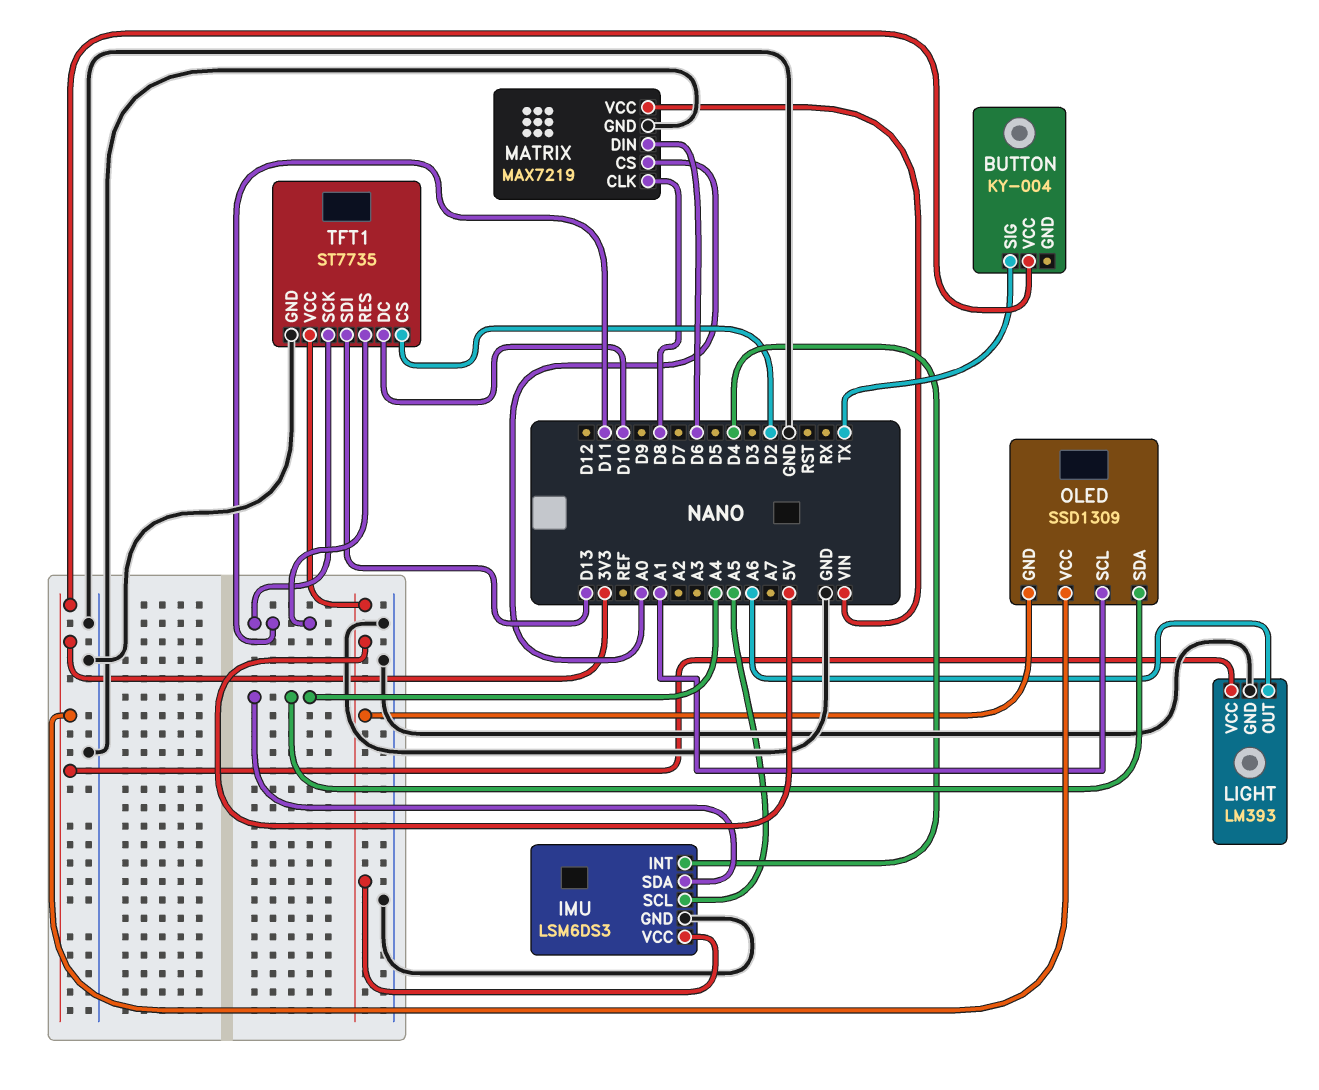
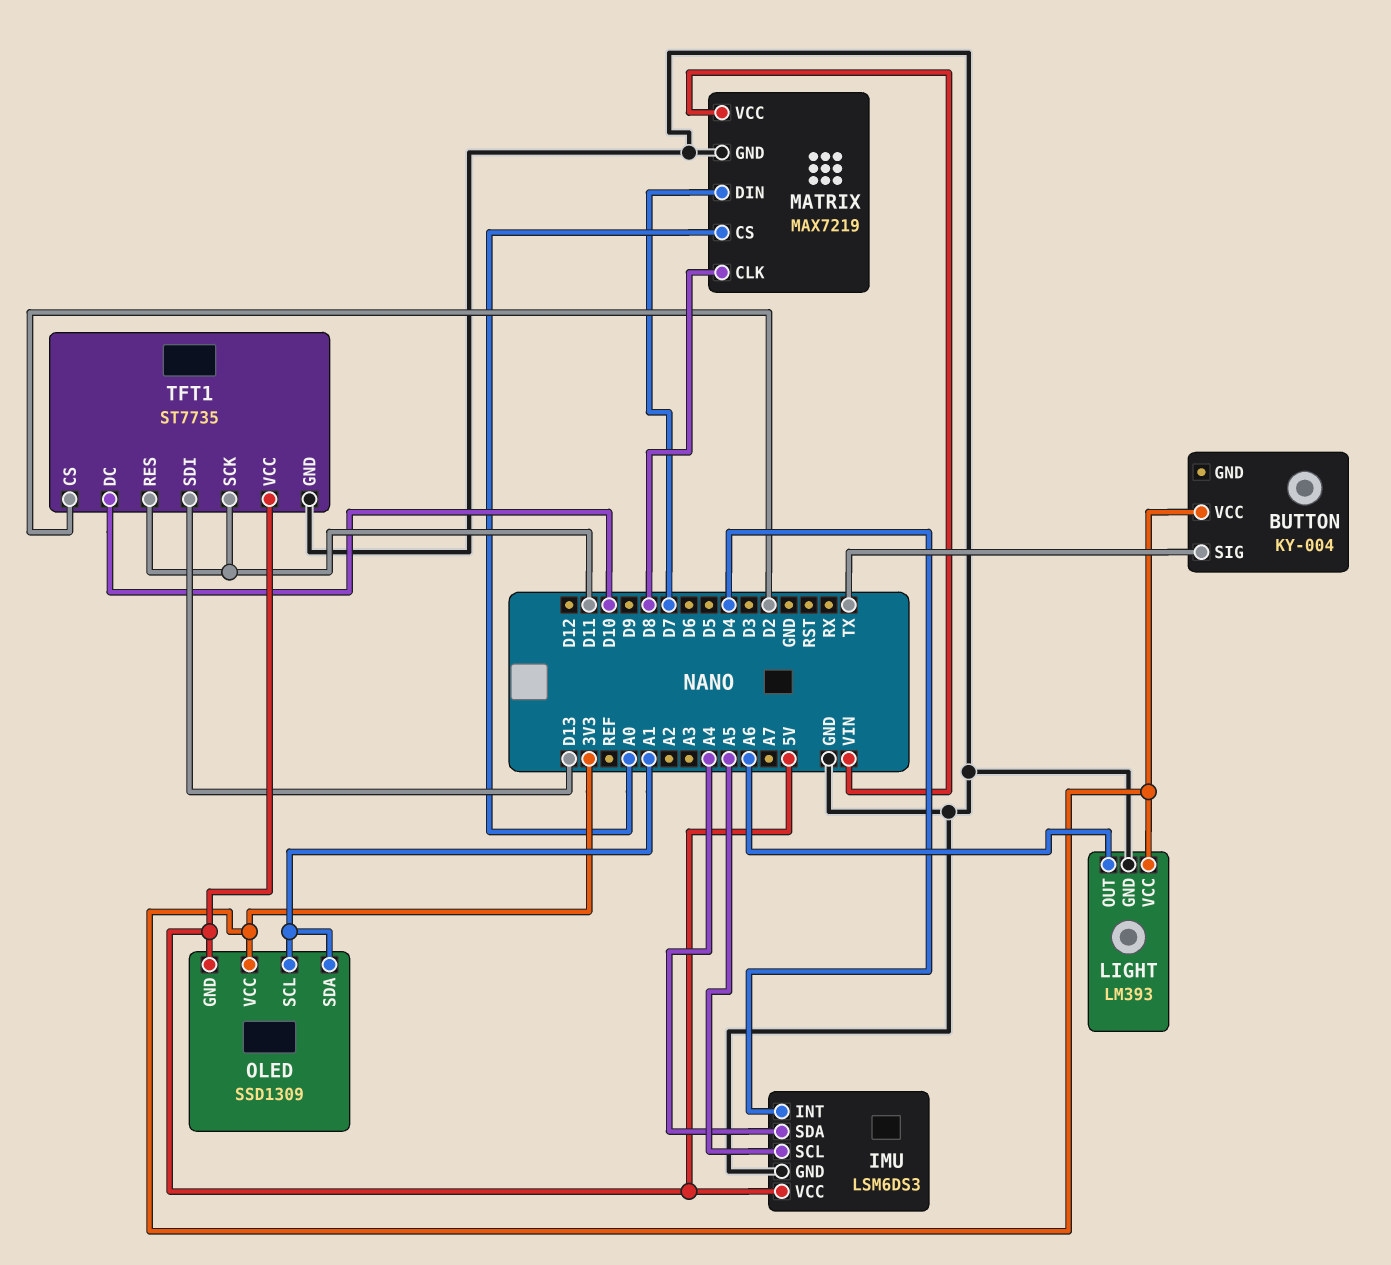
MATRIX pin DIN: D6 -> D7
OLED pin SDA: A4 -> A1

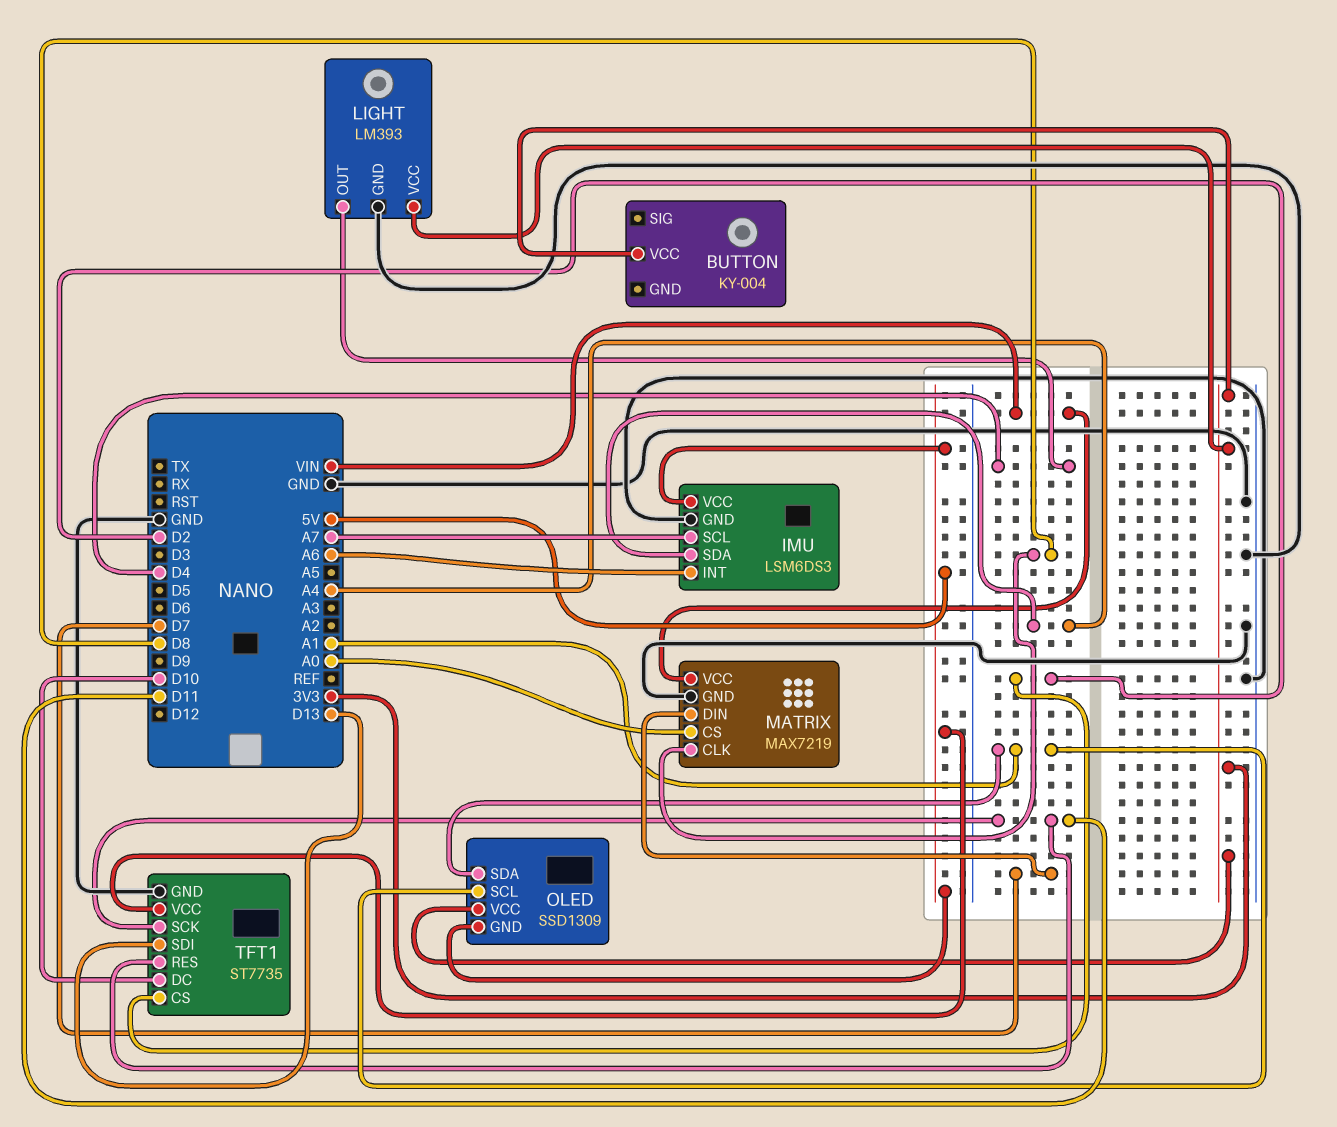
BUTTON pin SIG: TX -> none
IMU pin INT: D4 -> A6
IMU pin SCL: A5 -> A7
LIGHT pin OUT: A6 -> D4

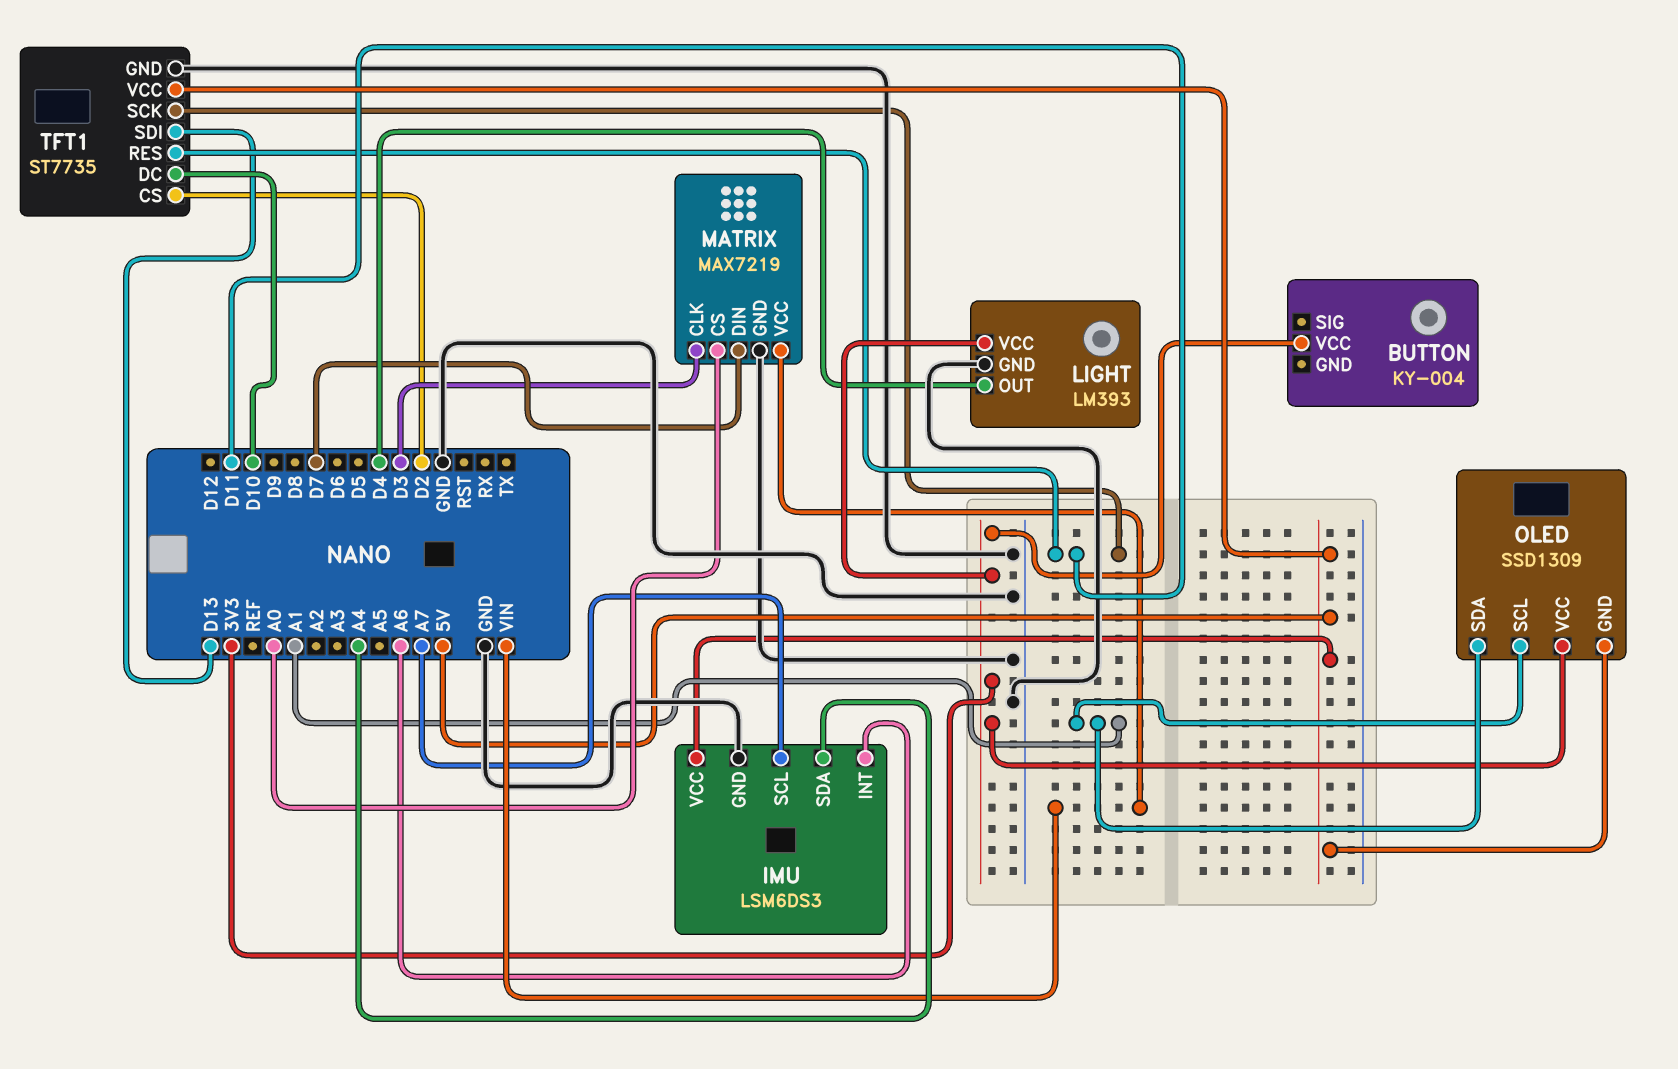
MATRIX pin CLK: D8 -> D3

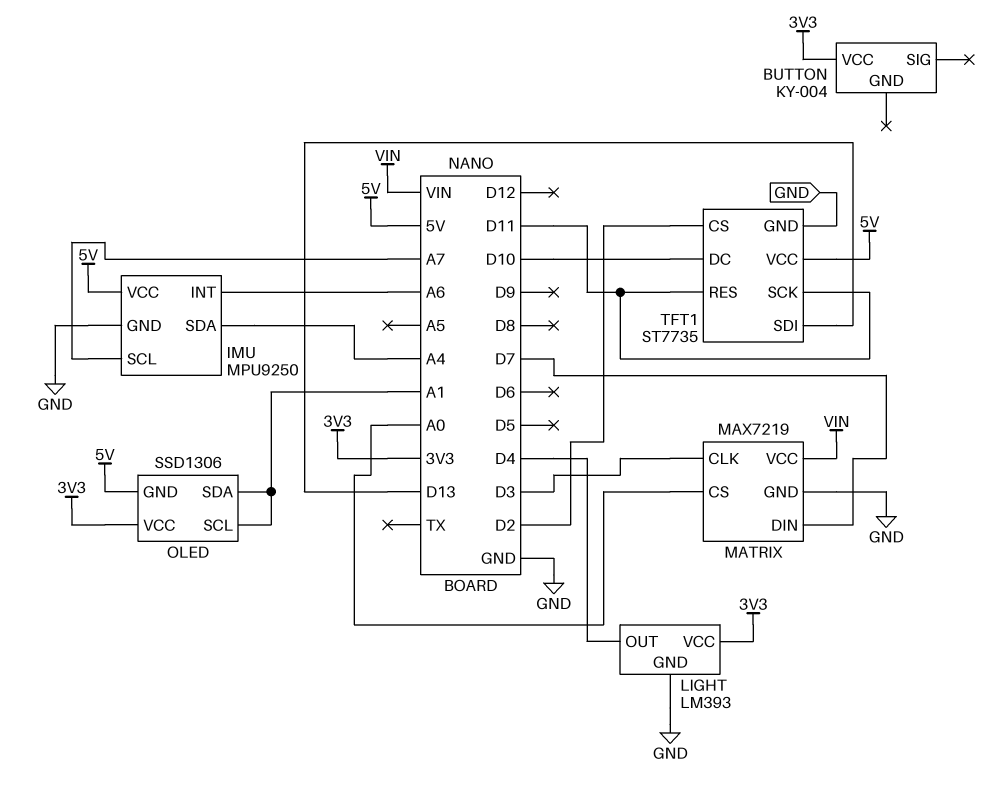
IMU: LSM6DS3 -> MPU9250
OLED: SSD1309 -> SSD1306

